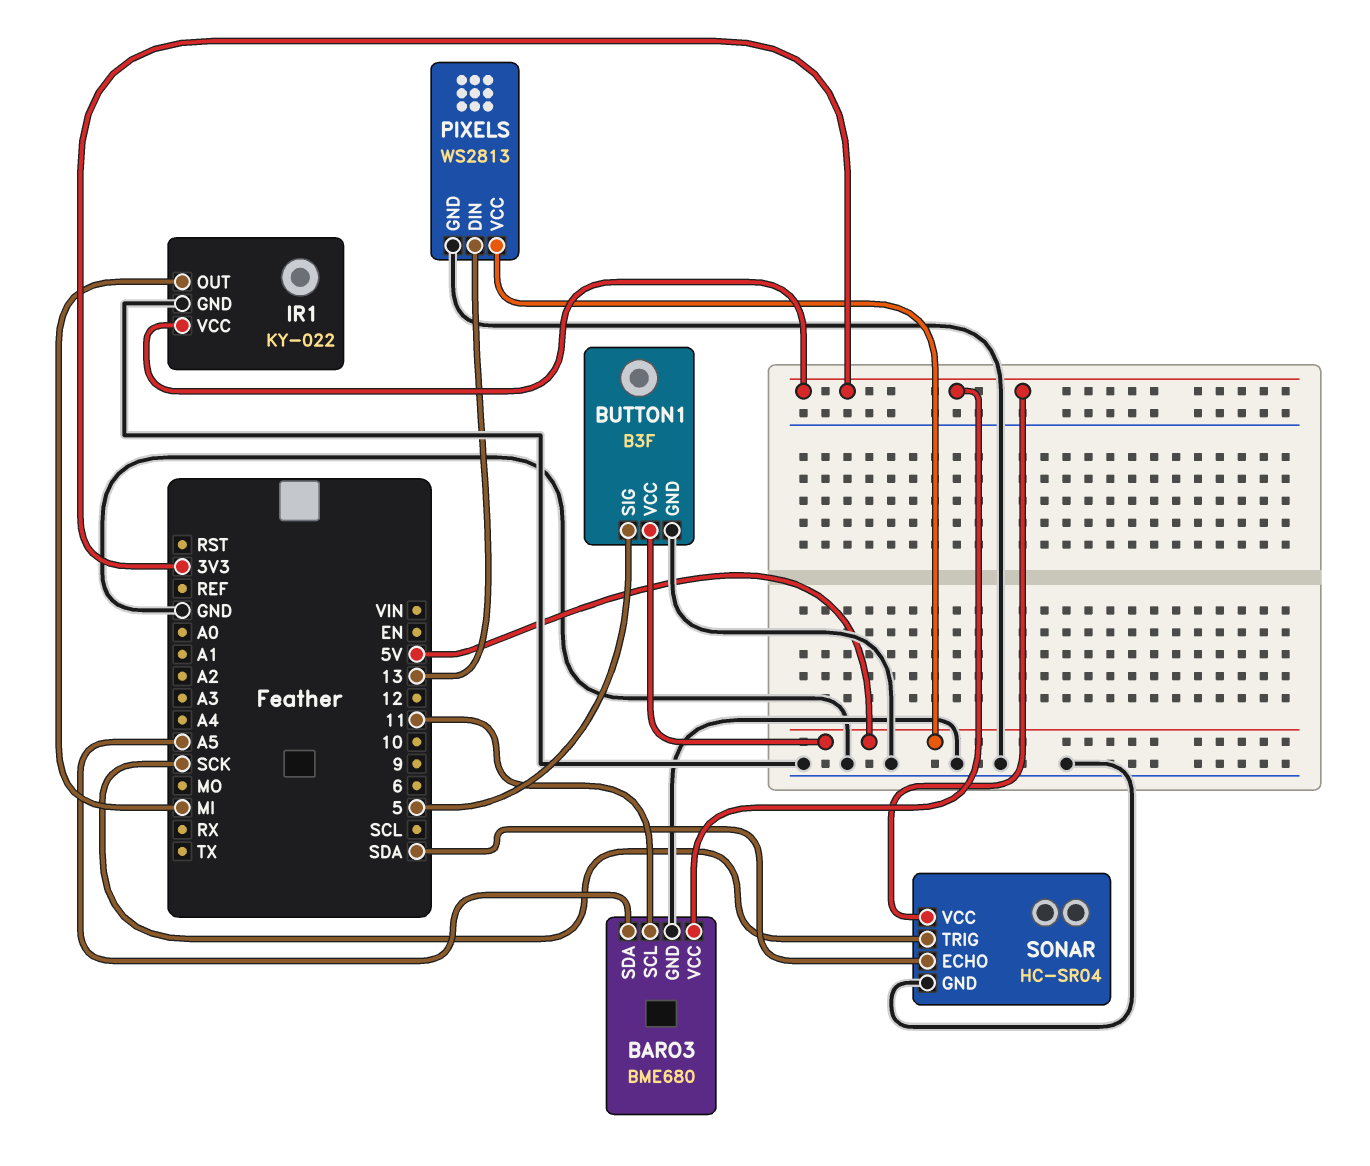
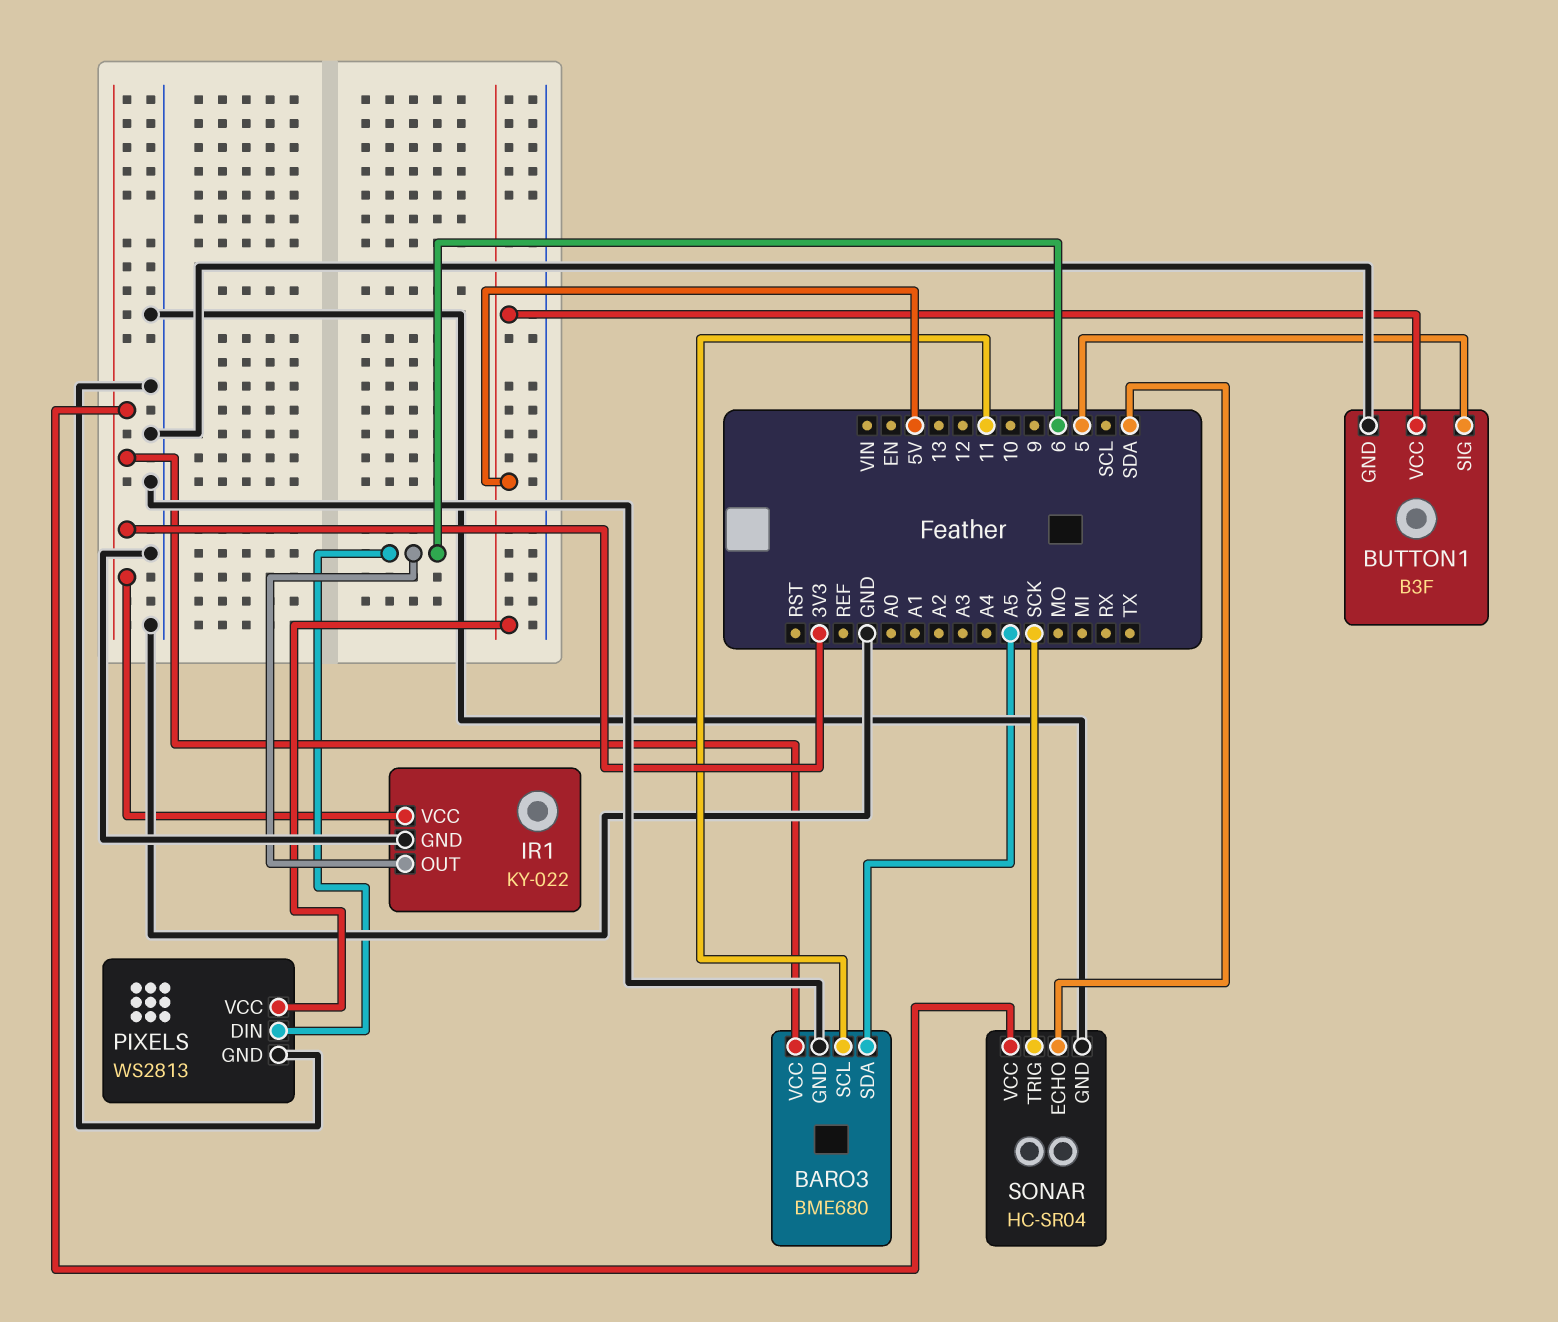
IR1 pin OUT: MI -> 6
PIXELS pin DIN: 13 -> 6

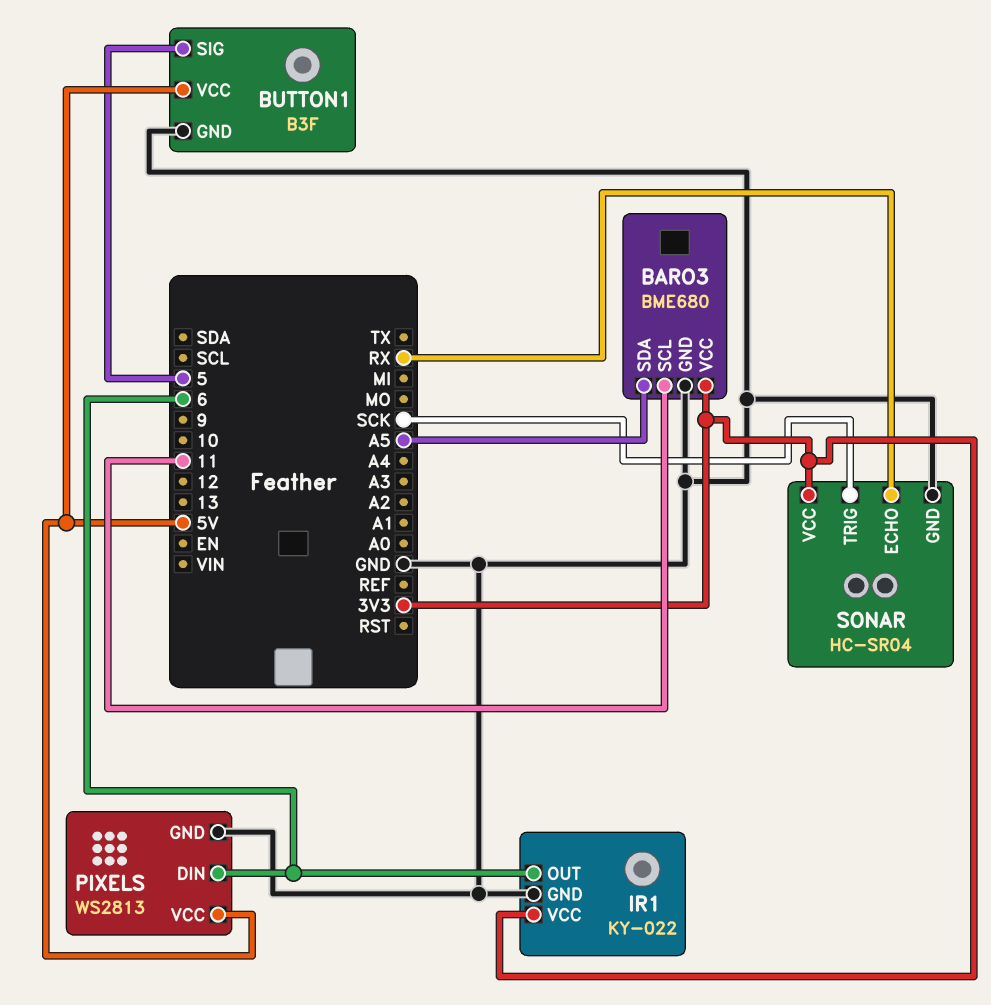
SONAR pin ECHO: SDA -> RX

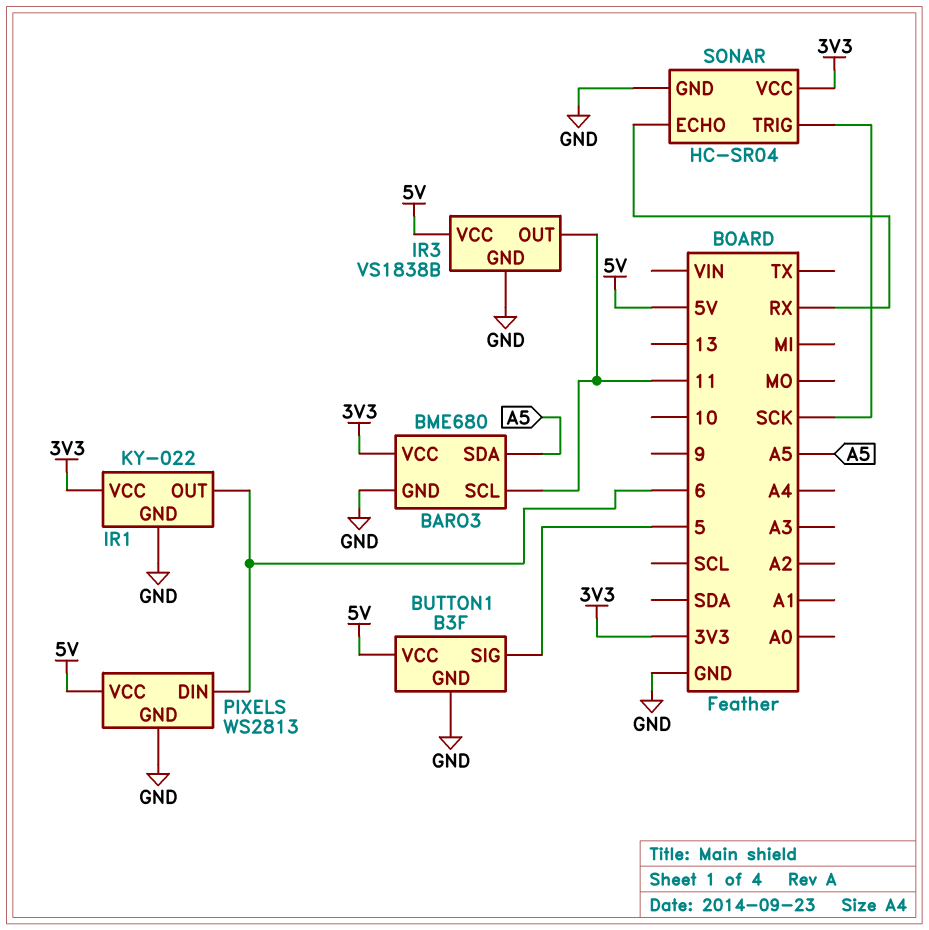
IR3: none -> VS1838B
IR3 pin GND: none -> GND
IR3 pin OUT: none -> 11
IR3 pin VCC: none -> 5V

